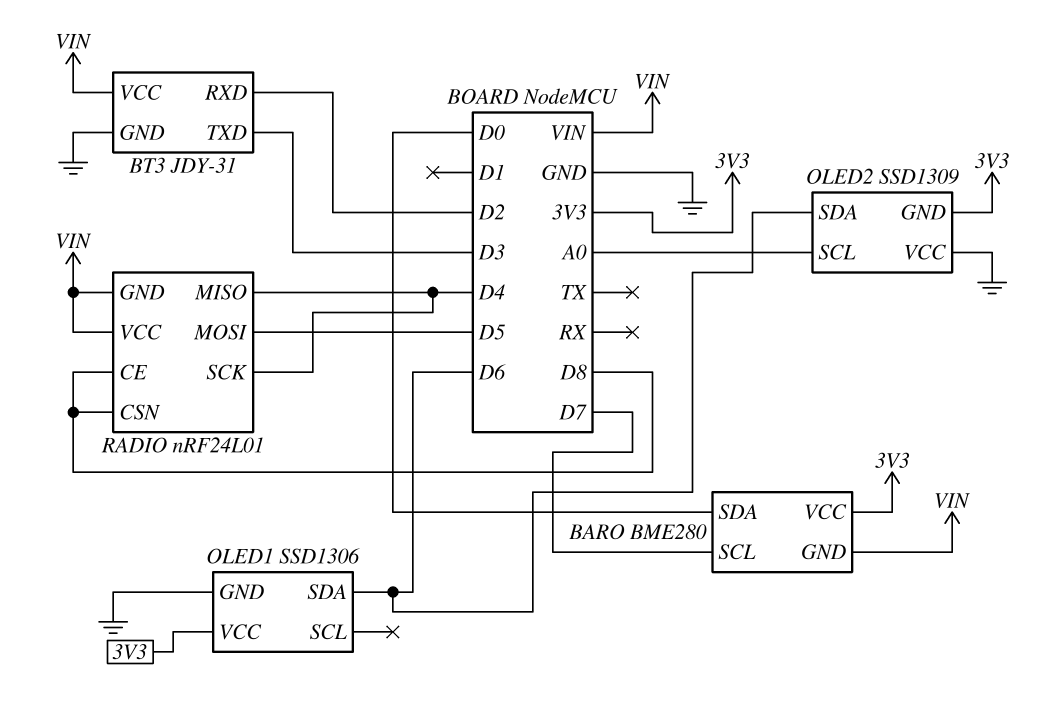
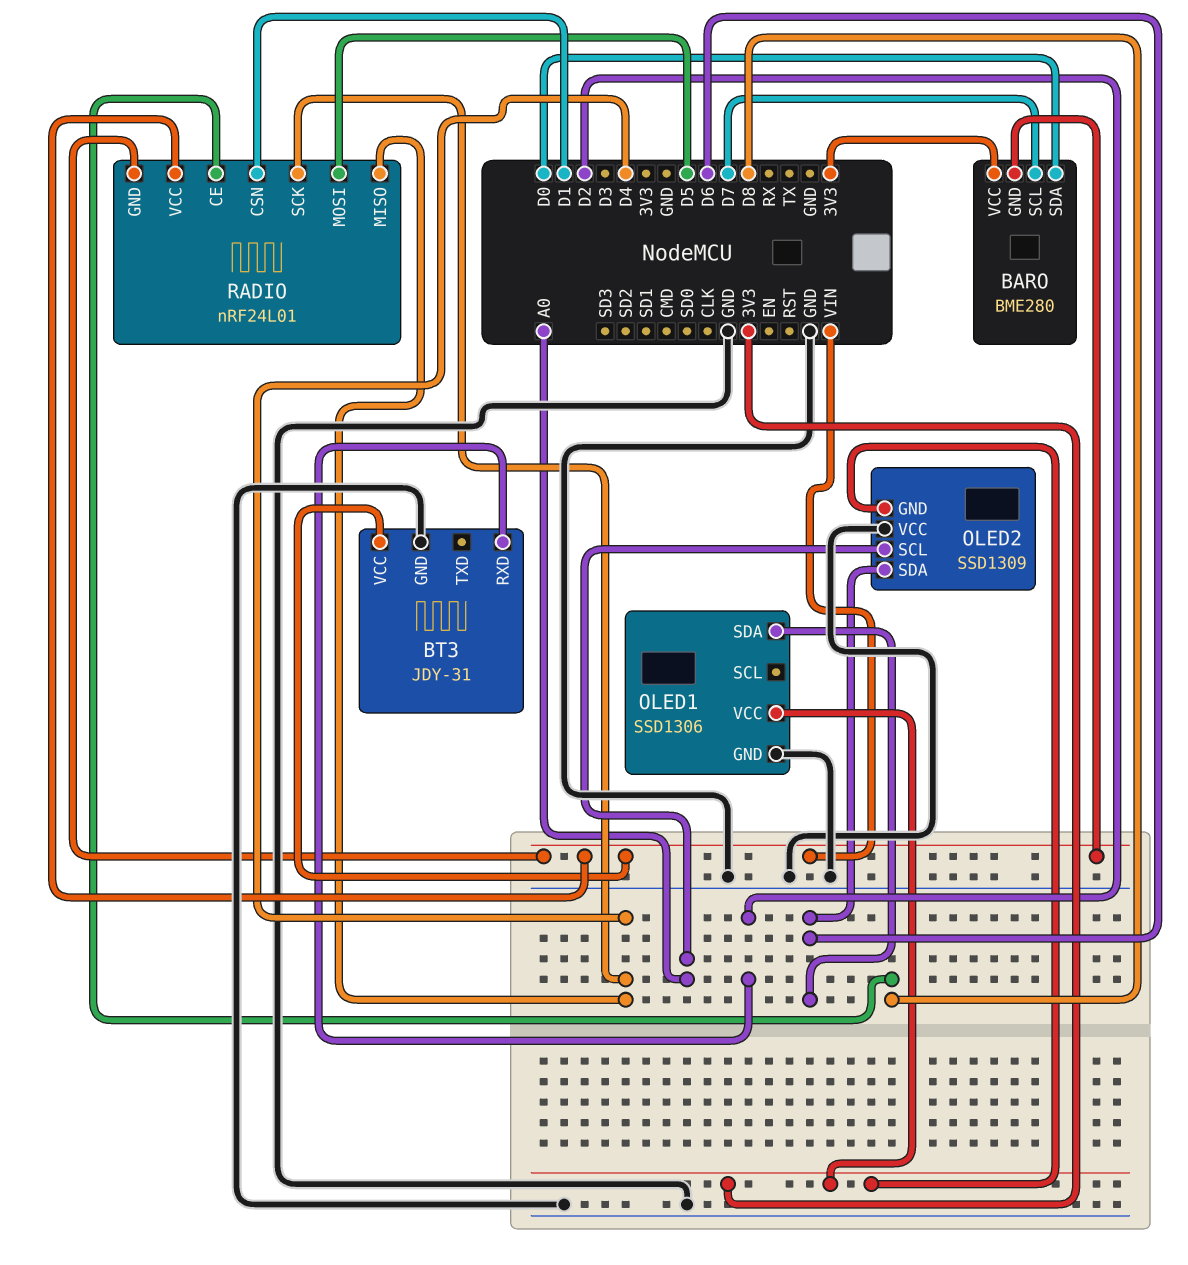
BT3 pin TXD: D3 -> none
RADIO pin CSN: D8 -> D1

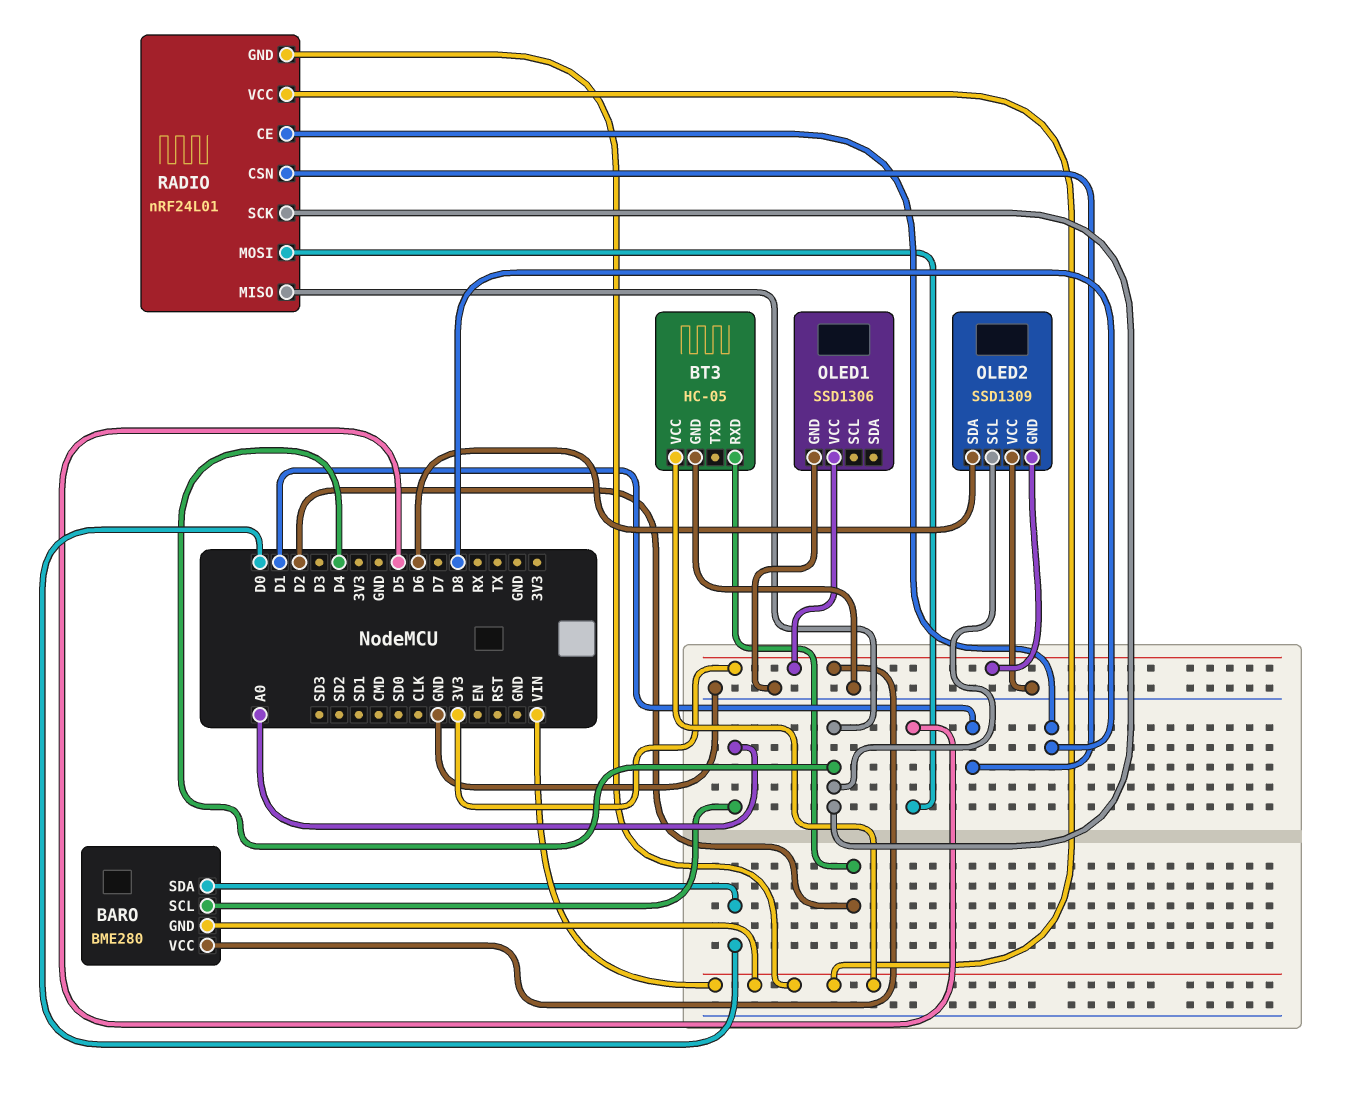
BARO pin SCL: D7 -> A0
BT3: JDY-31 -> HC-05
OLED1 pin SDA: D6 -> none
OLED2 pin SCL: A0 -> D4

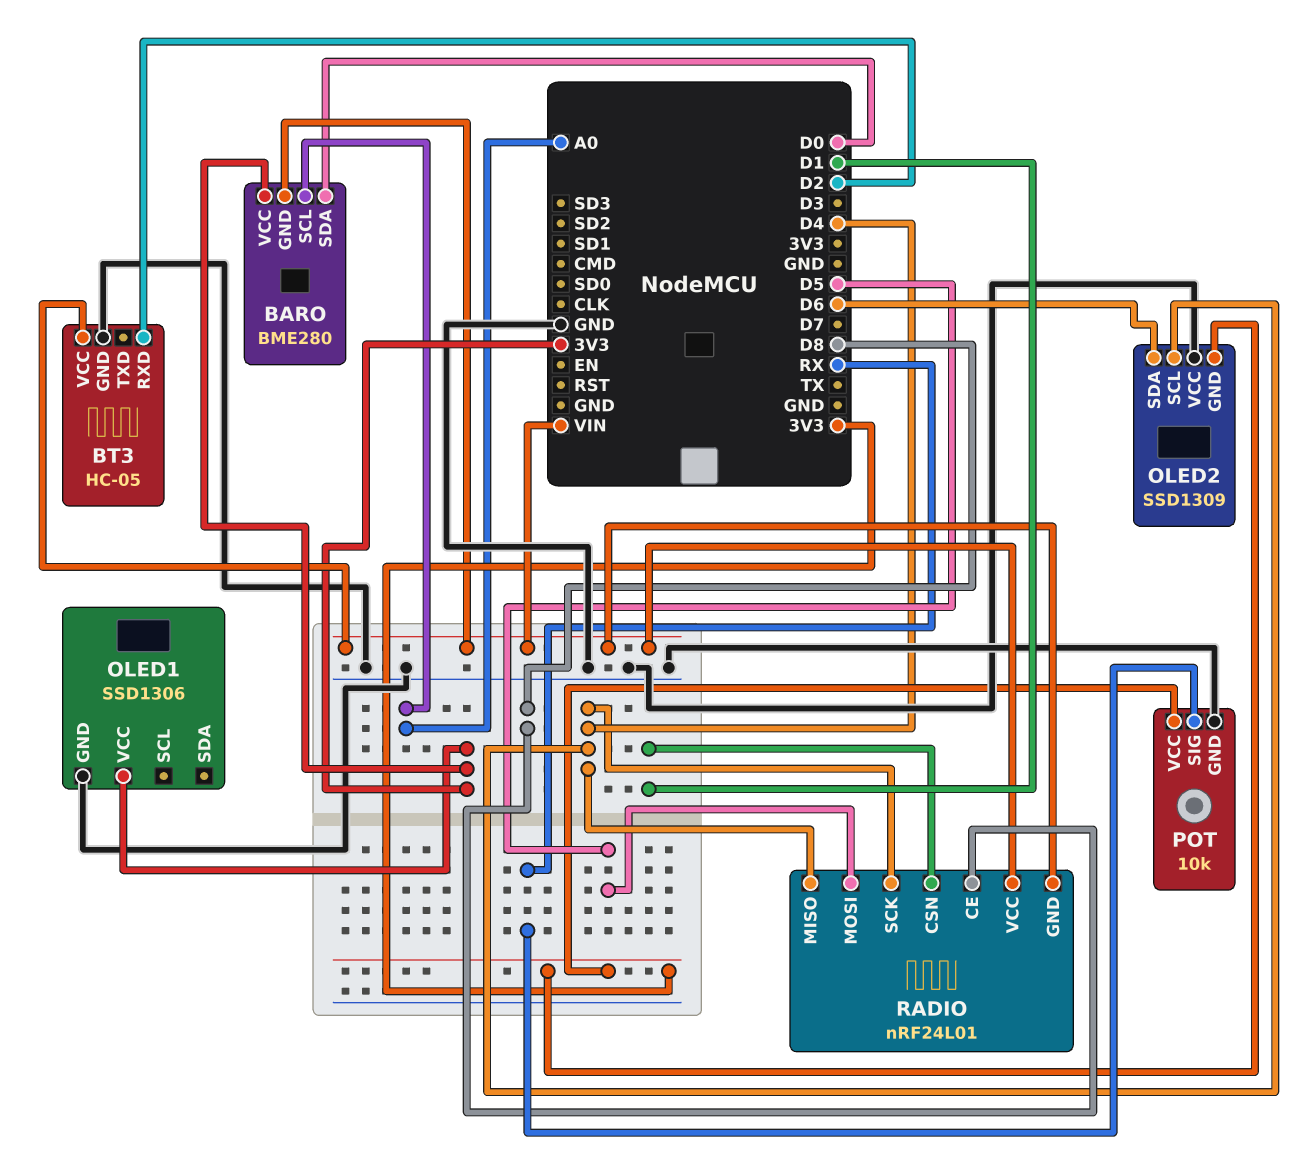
POT: none -> 10k
POT pin GND: none -> GND
POT pin SIG: none -> RX
POT pin VCC: none -> 3V3

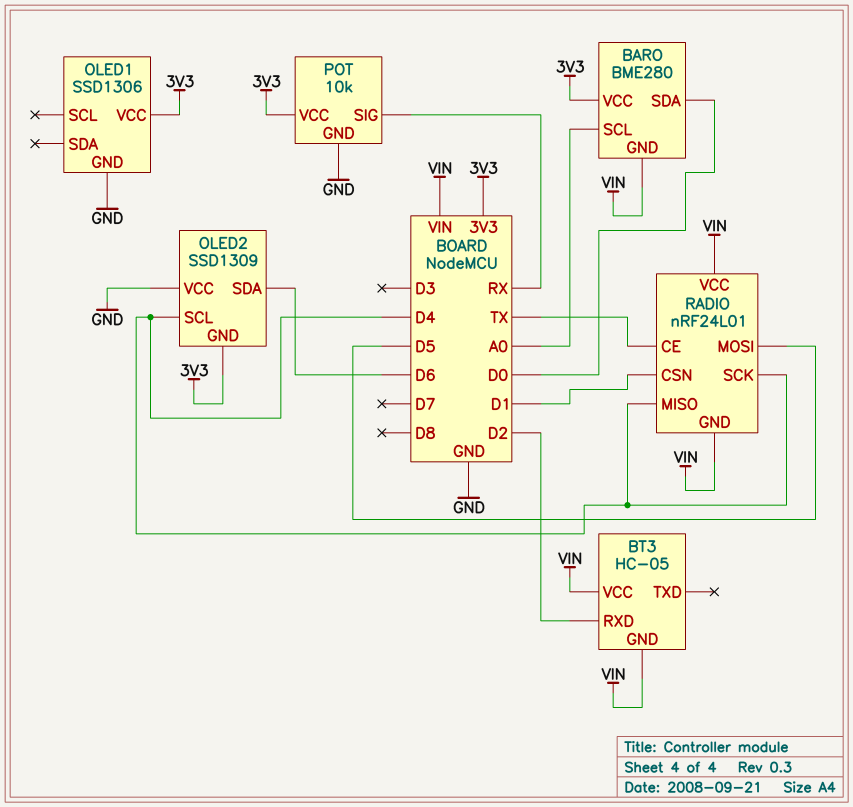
BT3 pin GND: GND -> VIN
RADIO pin CE: D8 -> TX

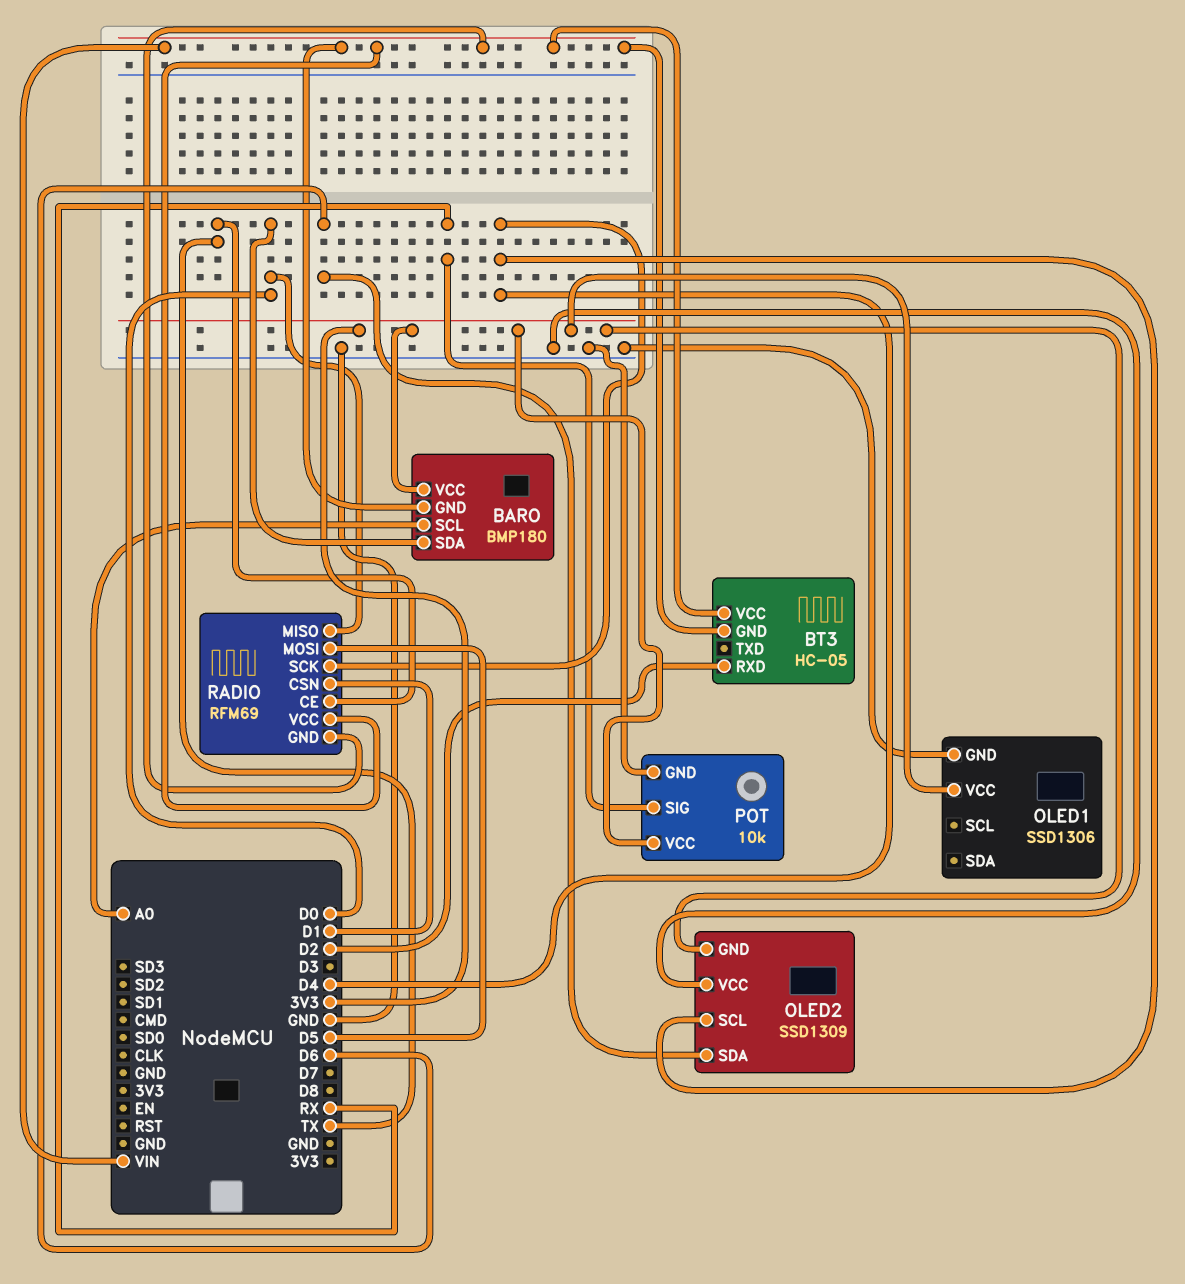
BARO: BME280 -> BMP180
RADIO: nRF24L01 -> RFM69
RADIO pin MISO: D4 -> D0

